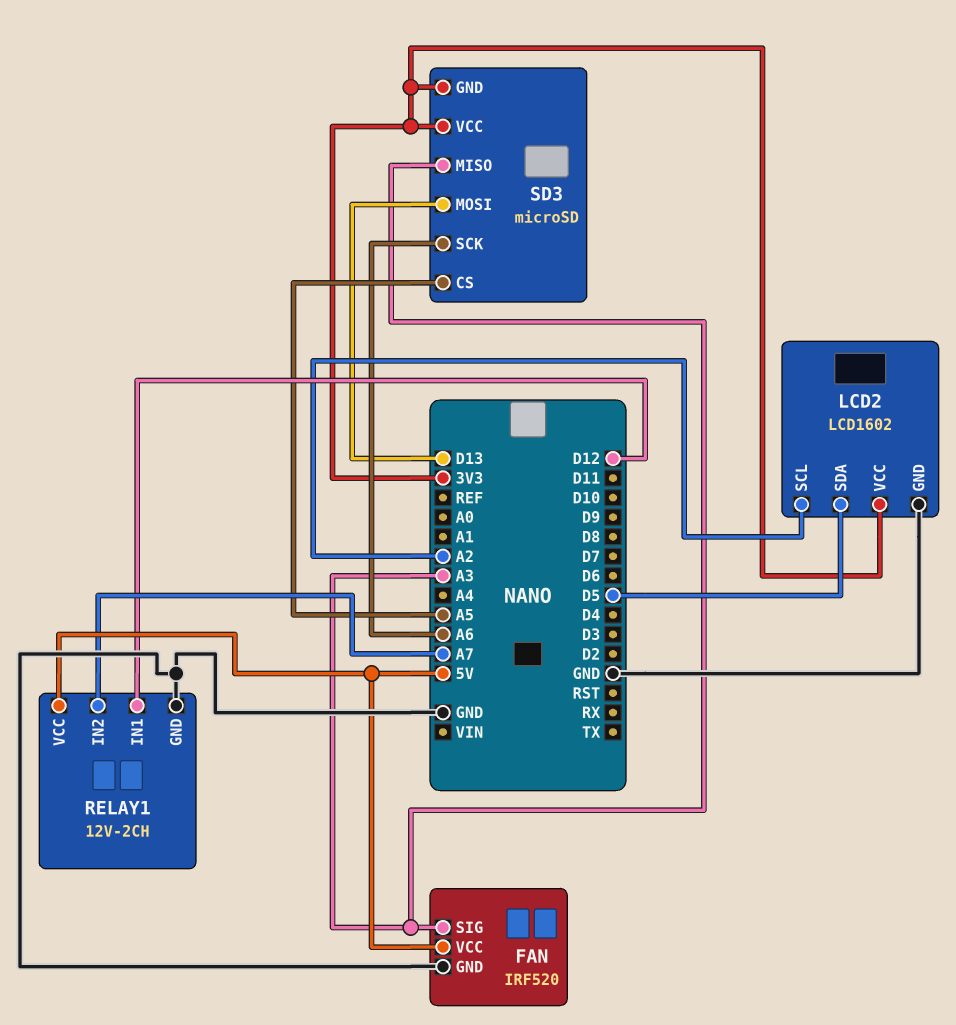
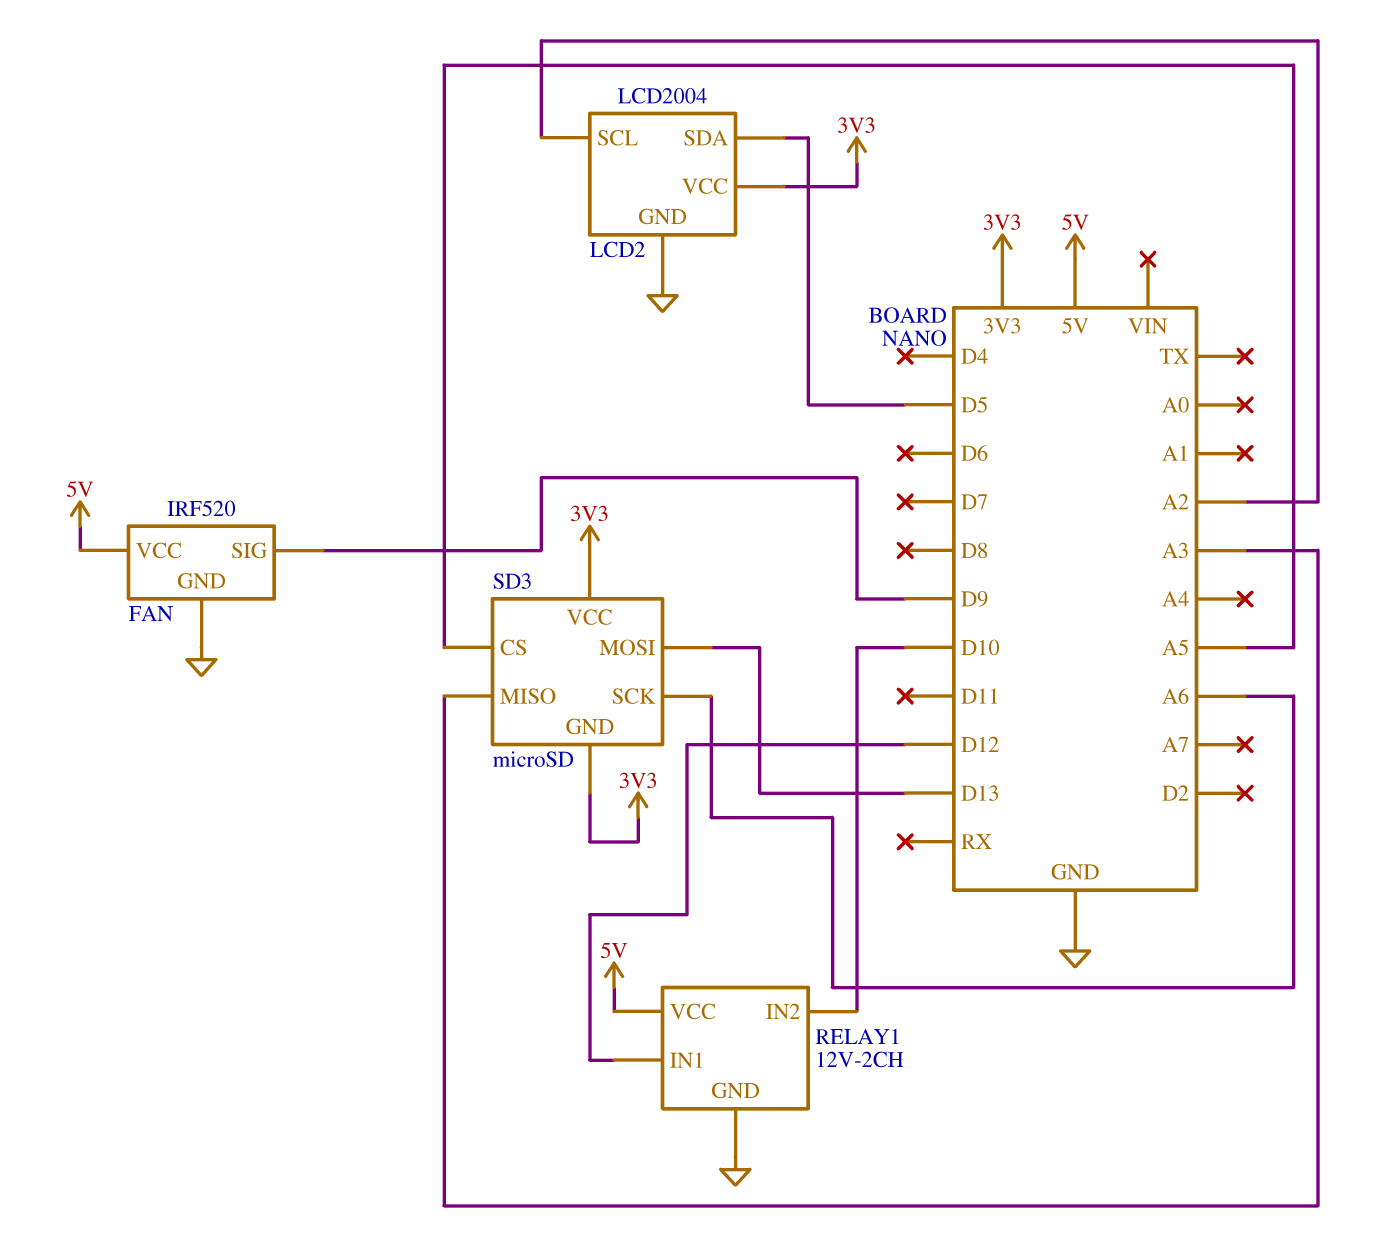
FAN pin SIG: A3 -> D9
LCD2: LCD1602 -> LCD2004
RELAY1 pin IN2: A7 -> D10

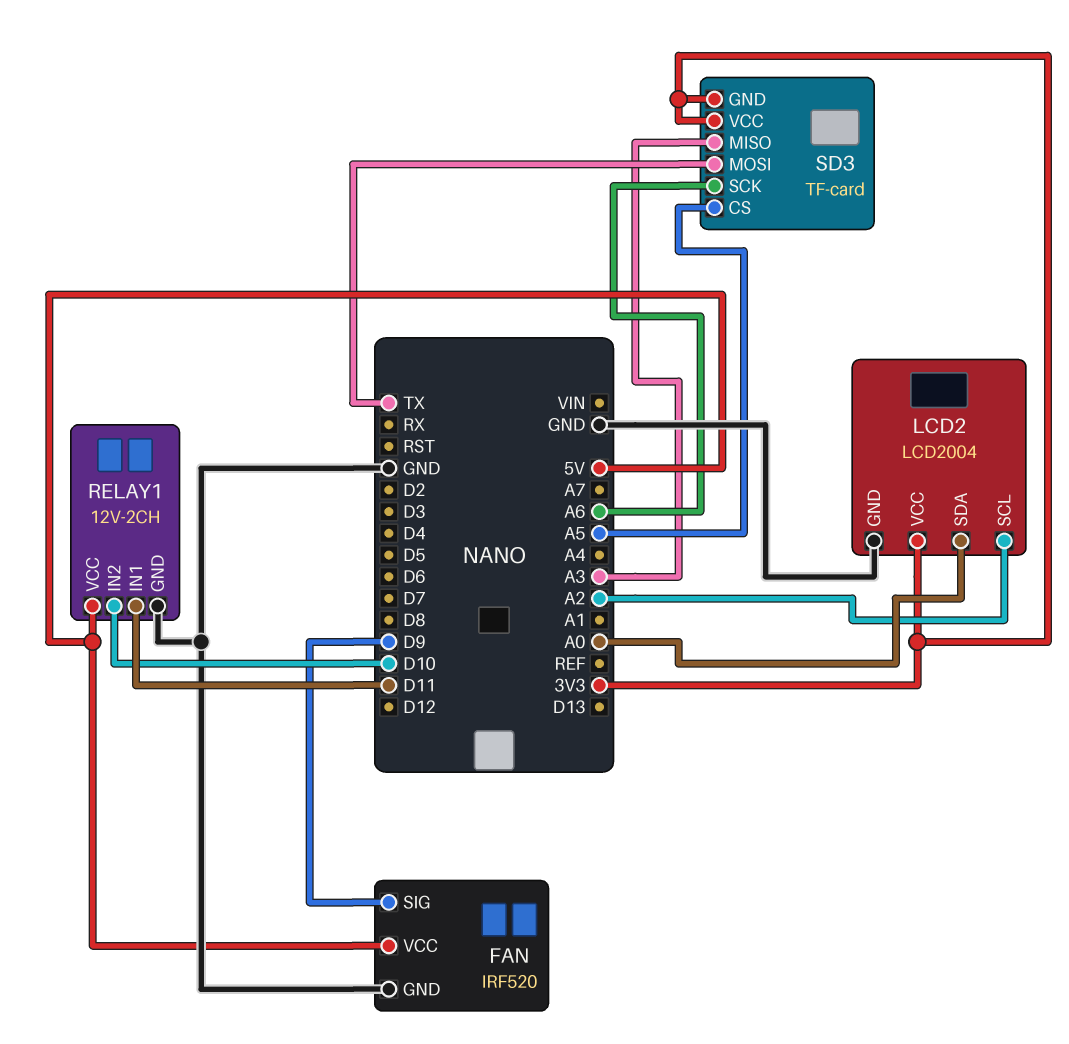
LCD2 pin SDA: D5 -> A0
RELAY1 pin IN1: D12 -> D11
SD3: microSD -> TF-card
SD3 pin MOSI: D13 -> TX

